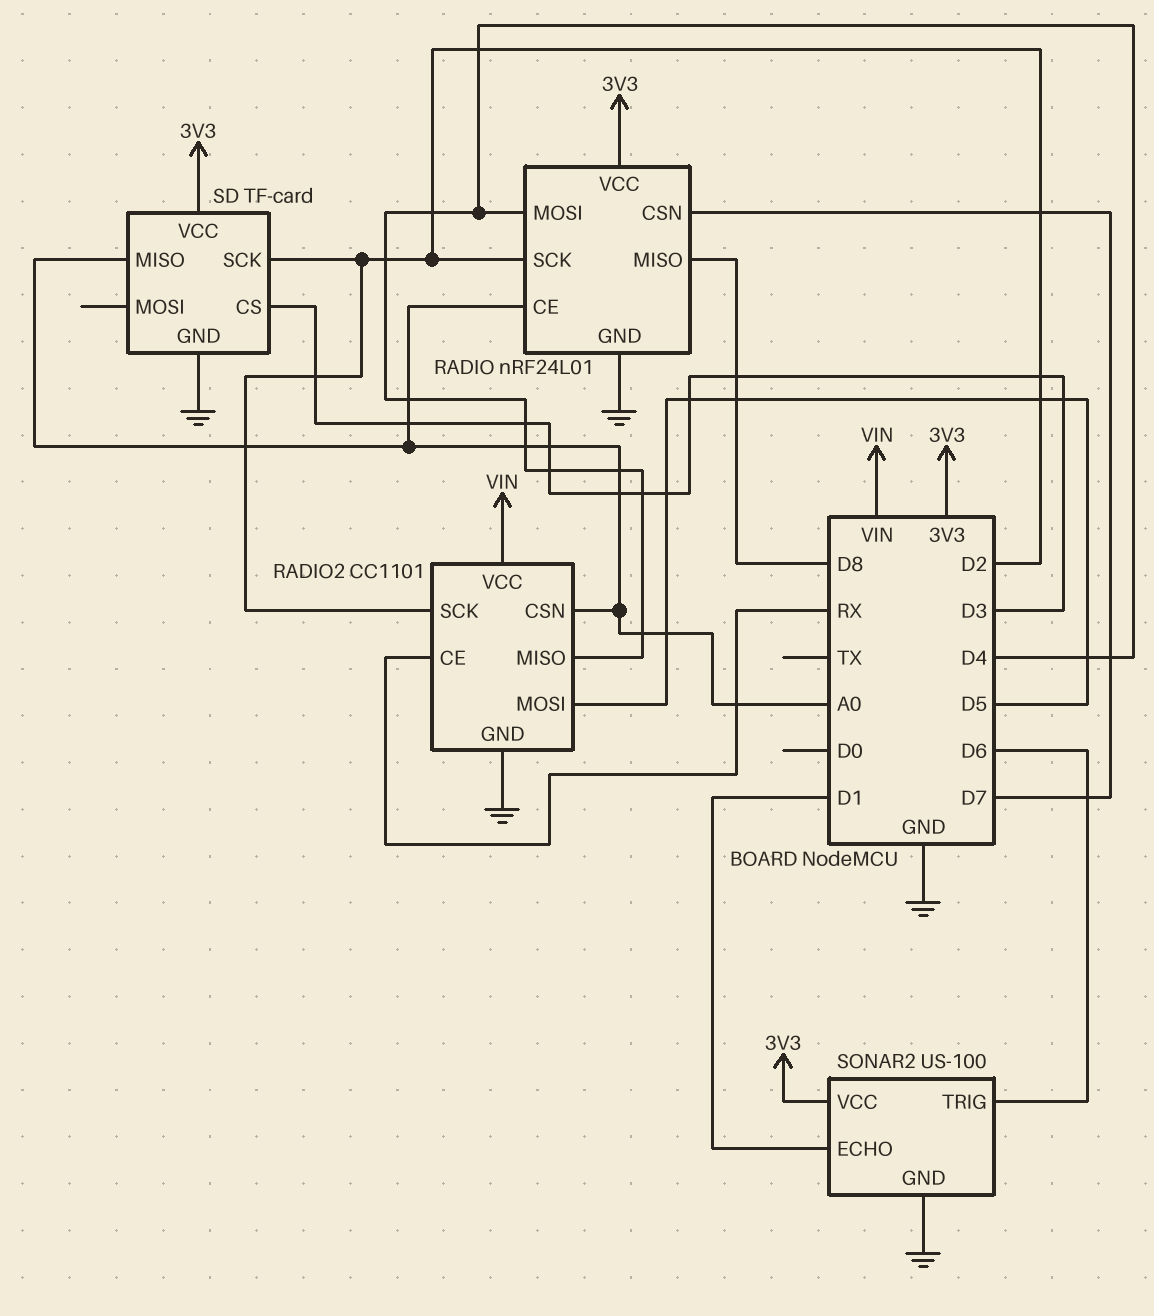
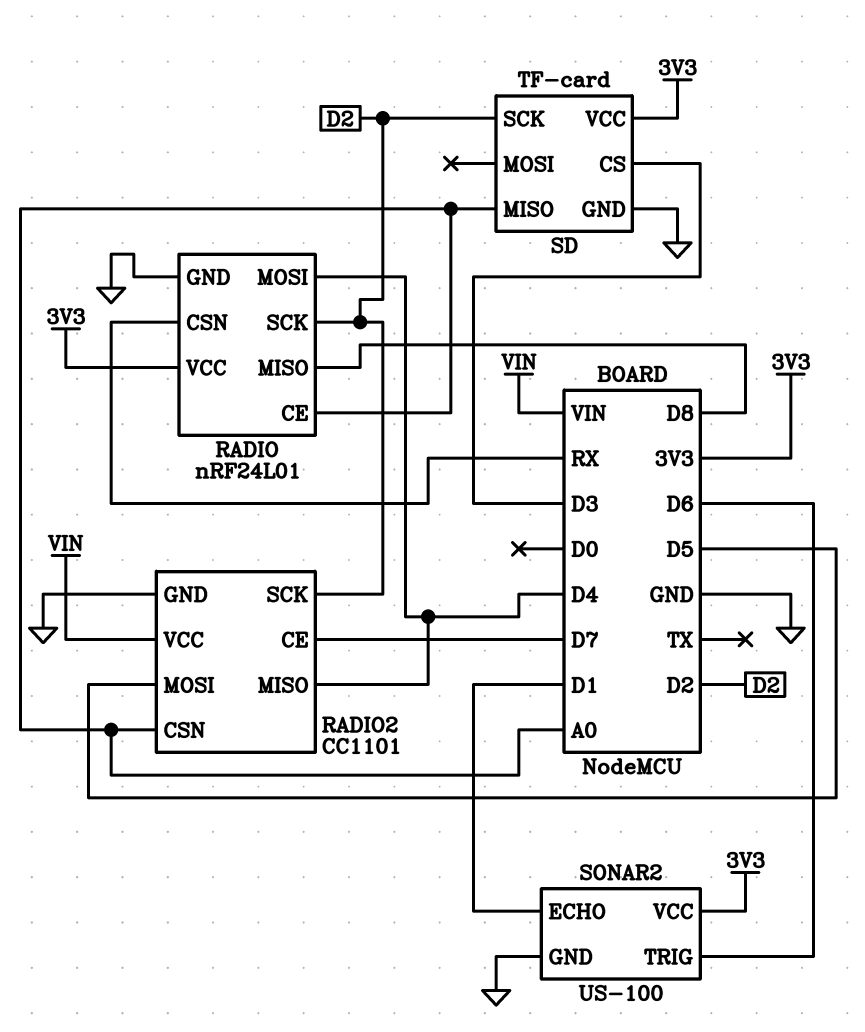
RADIO pin CSN: D7 -> RX
RADIO2 pin CE: RX -> D7

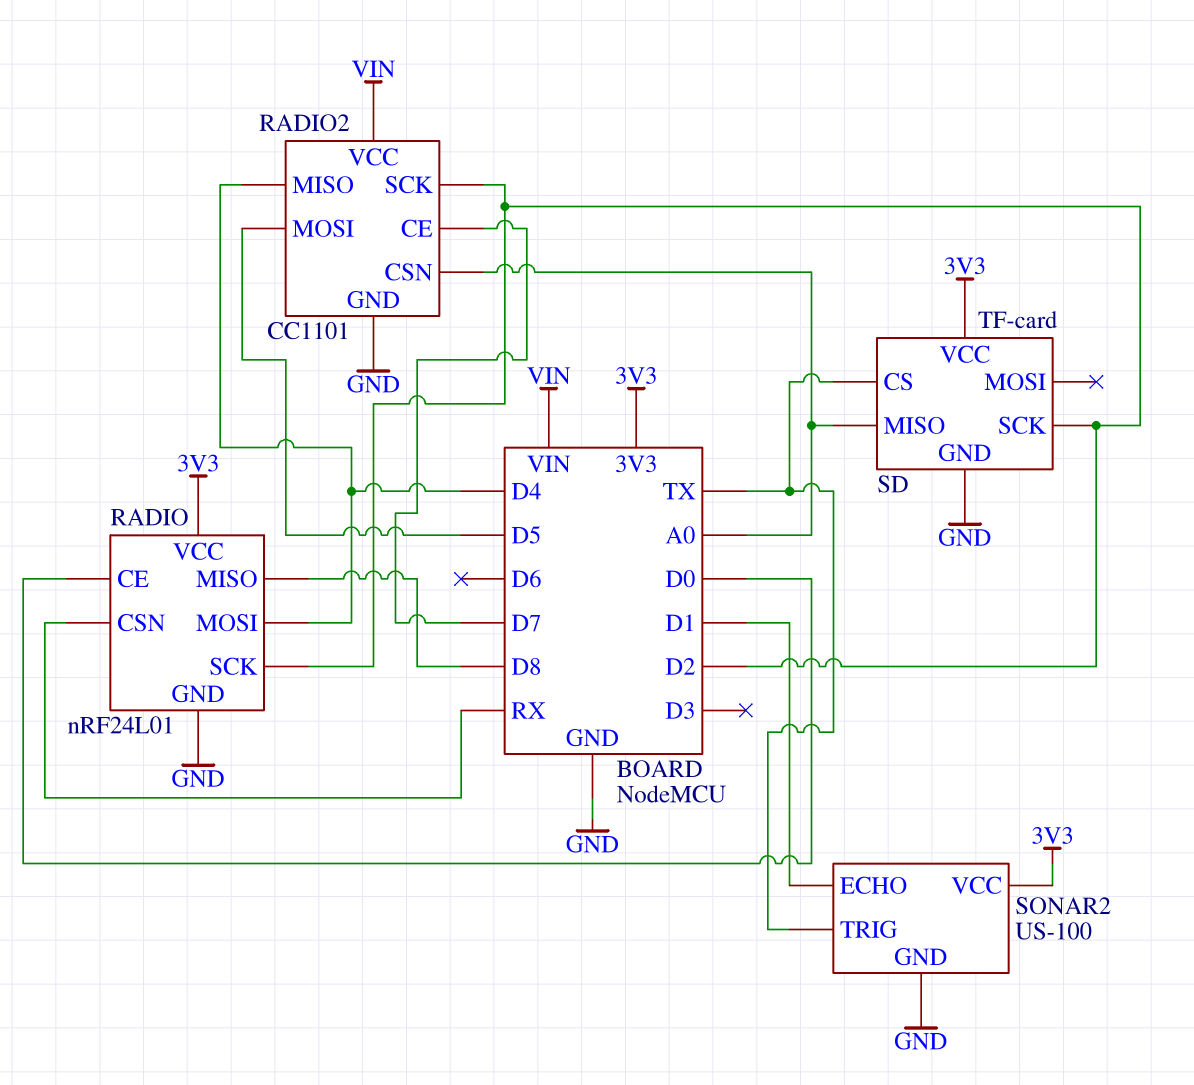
RADIO pin CE: A0 -> D0
SD pin CS: D3 -> TX
SONAR2 pin TRIG: D6 -> TX

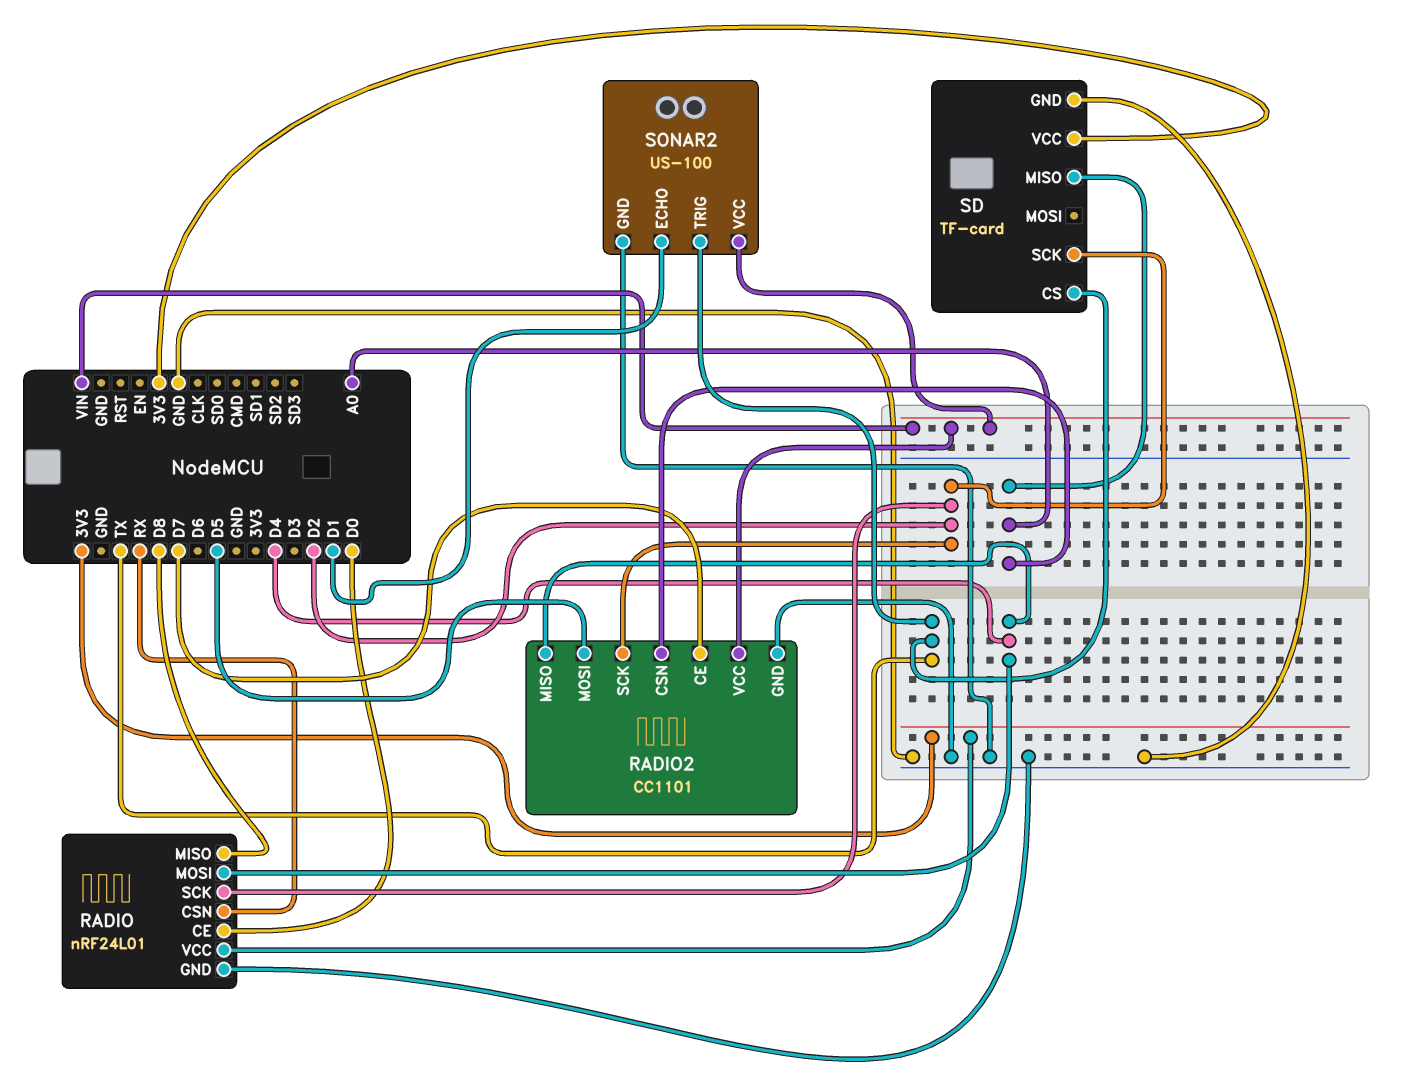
SONAR2 pin VCC: 3V3 -> VIN

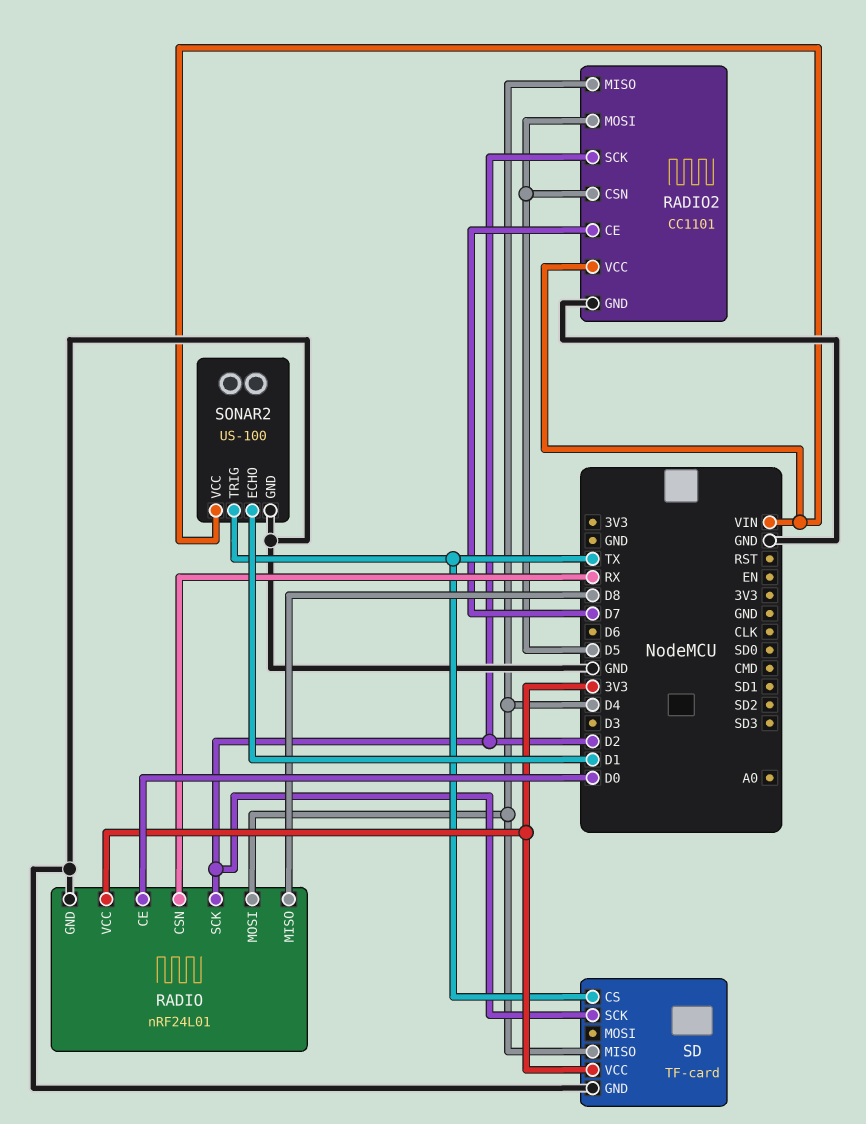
RADIO2 pin CSN: A0 -> D5
SD pin MISO: A0 -> D4

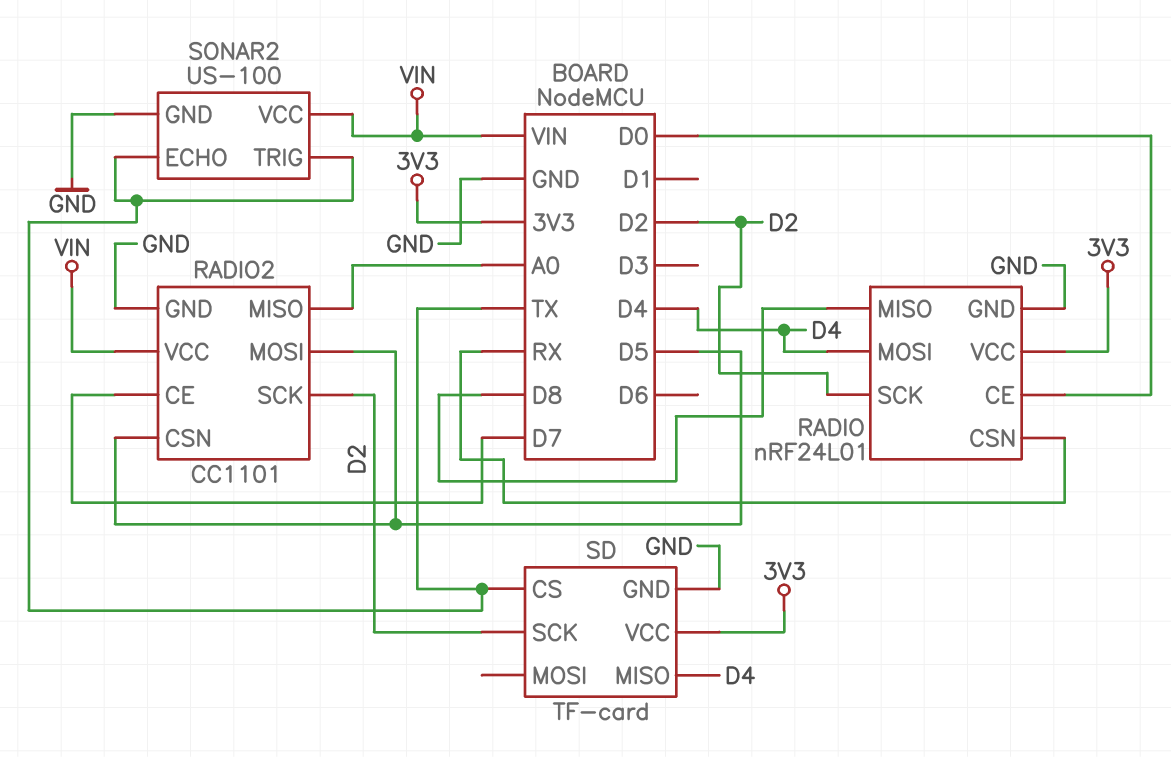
RADIO2 pin MISO: D4 -> A0
SONAR2 pin ECHO: D1 -> TX

